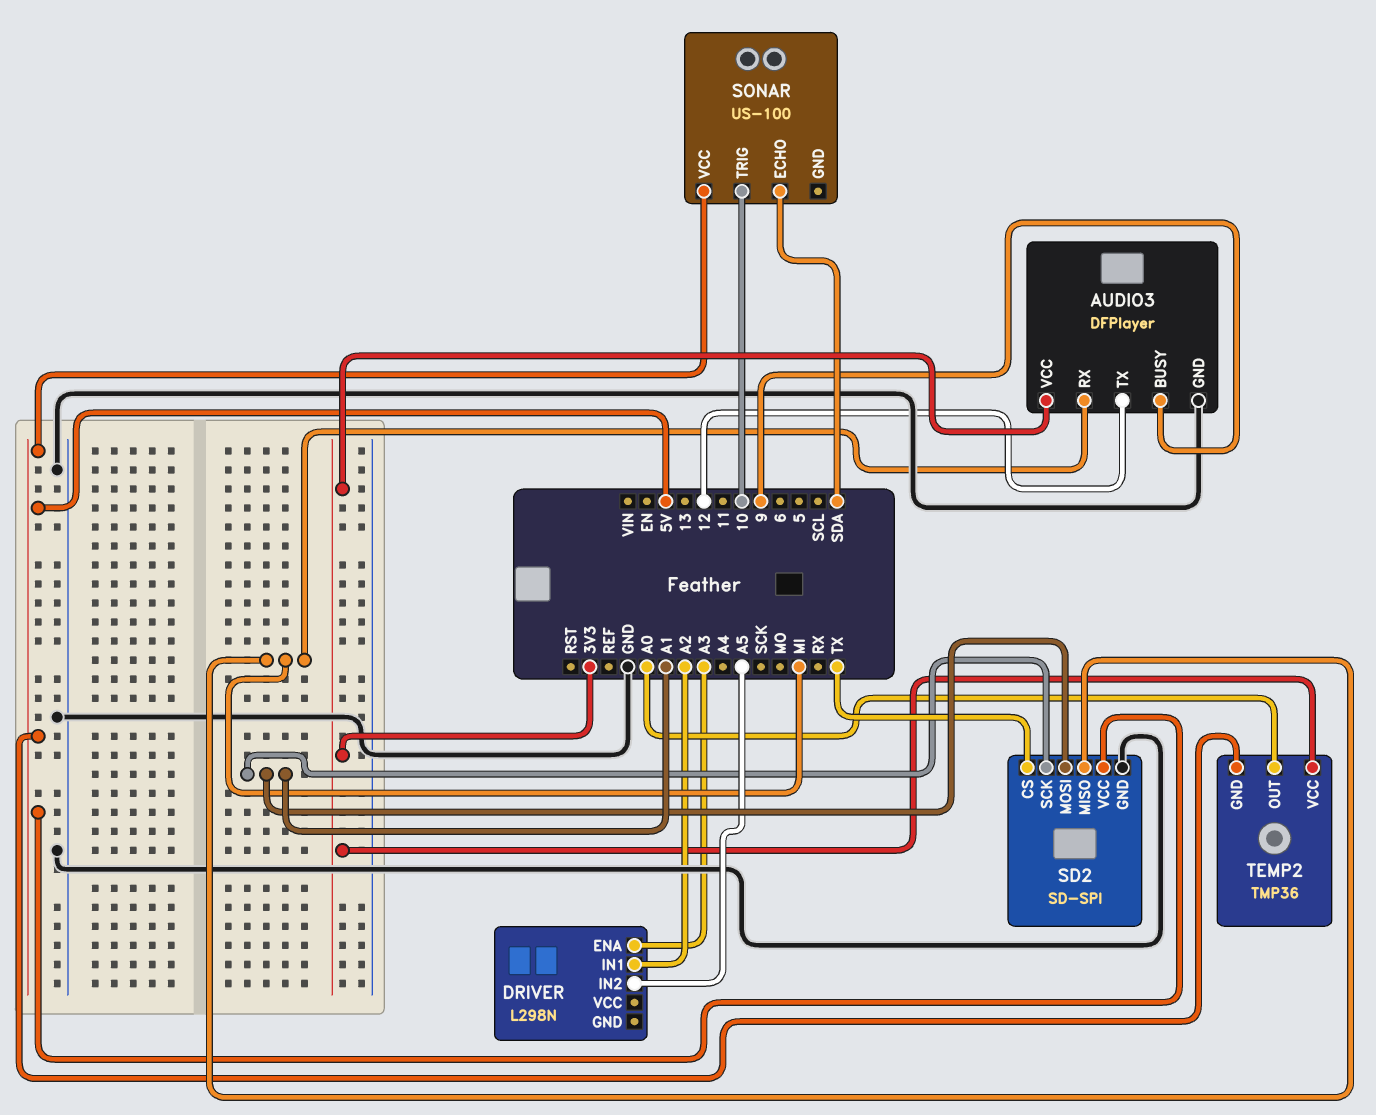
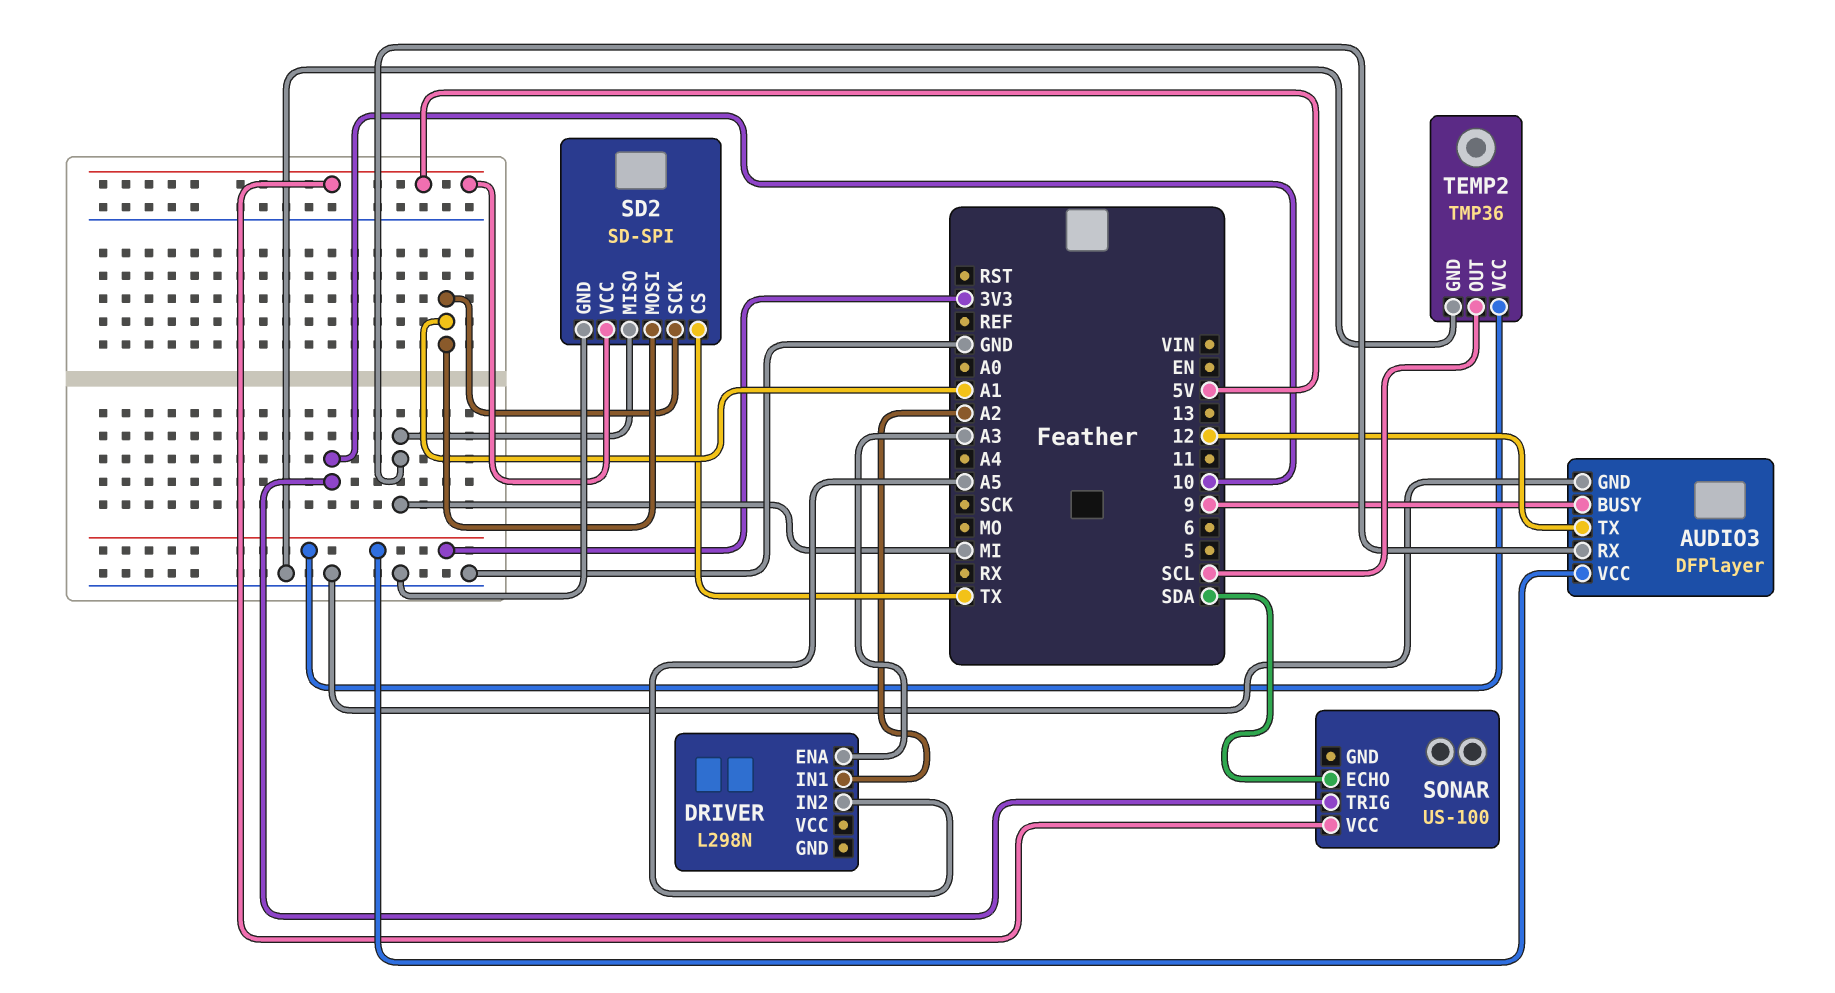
TEMP2 pin GND: 5V -> GND
TEMP2 pin OUT: A0 -> SCL

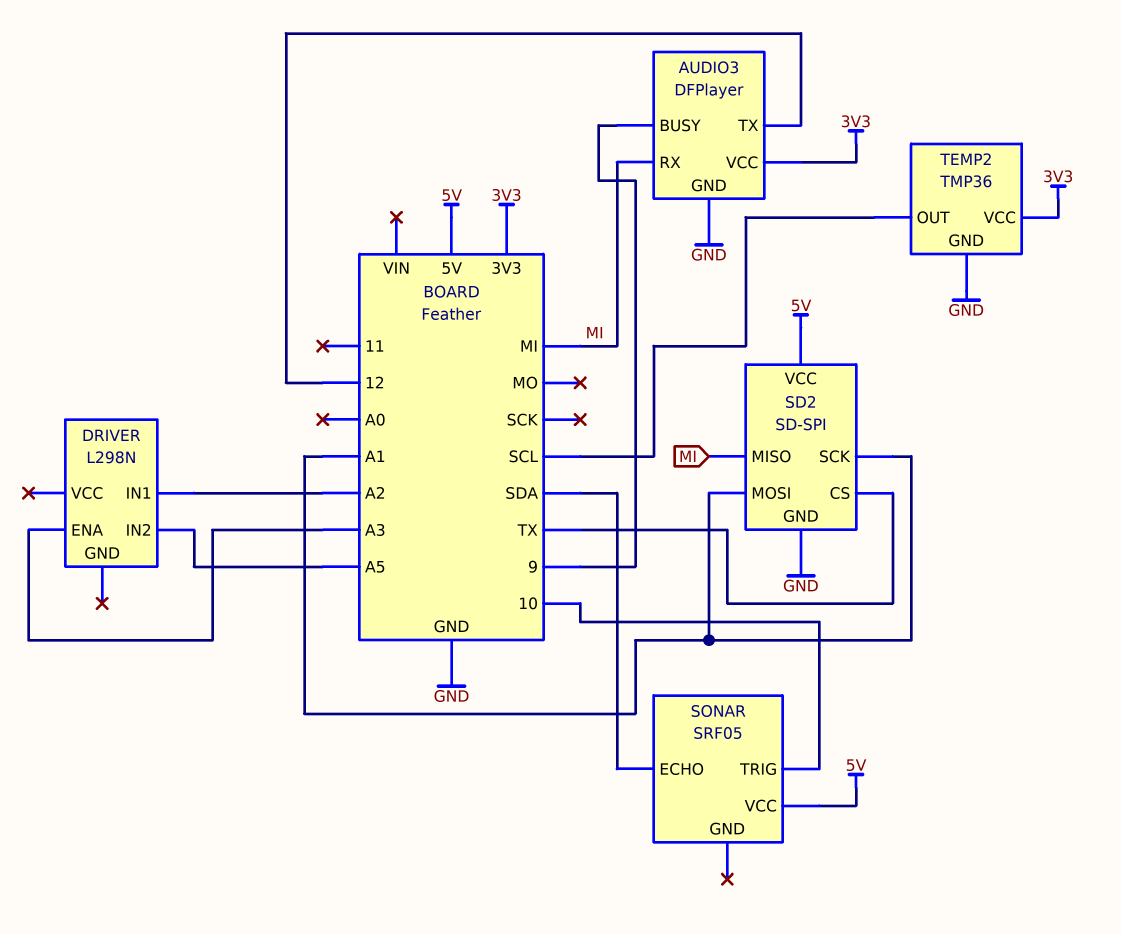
SONAR: US-100 -> SRF05

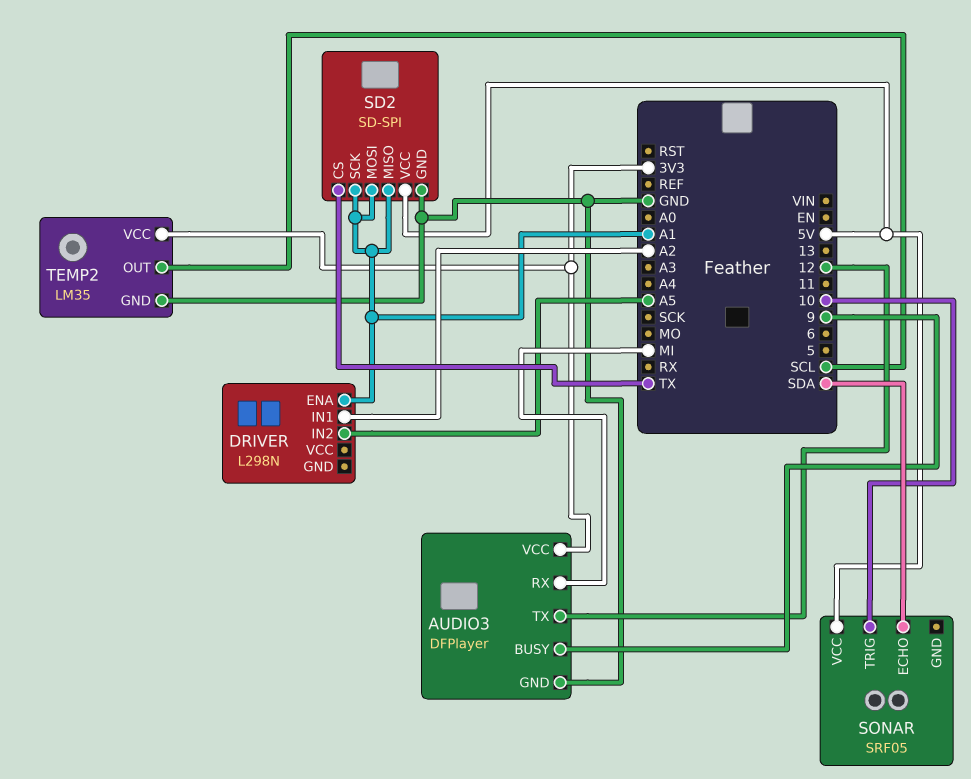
DRIVER pin ENA: A3 -> A1
SD2 pin MISO: MI -> A1
TEMP2: TMP36 -> LM35

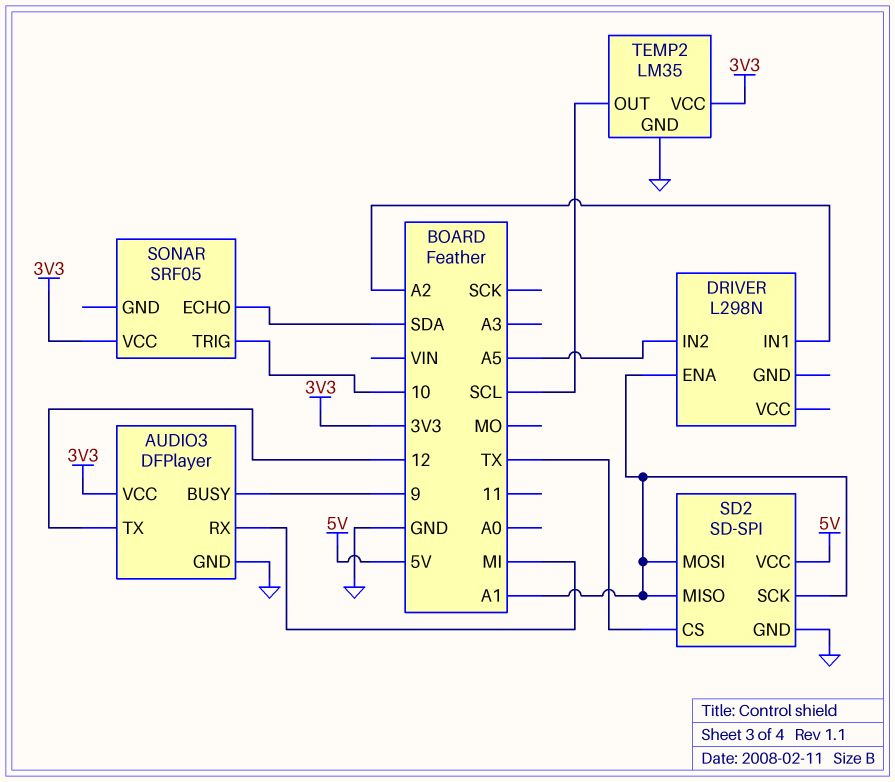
SONAR pin VCC: 5V -> 3V3

